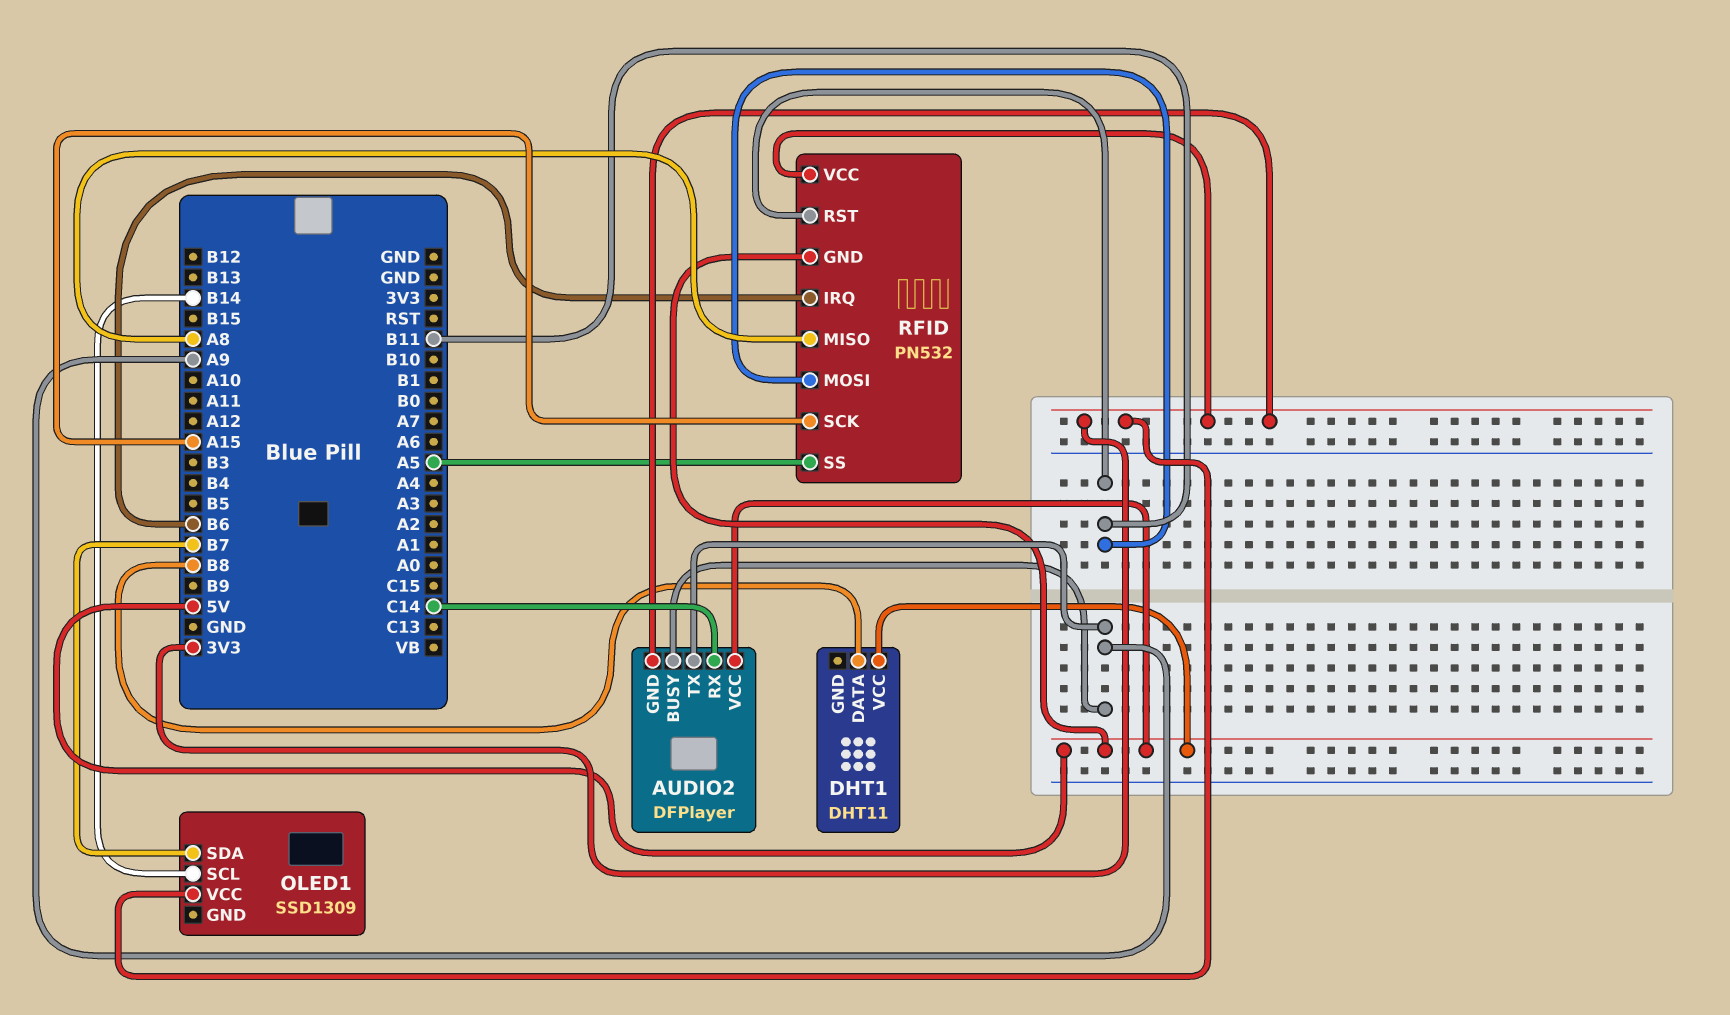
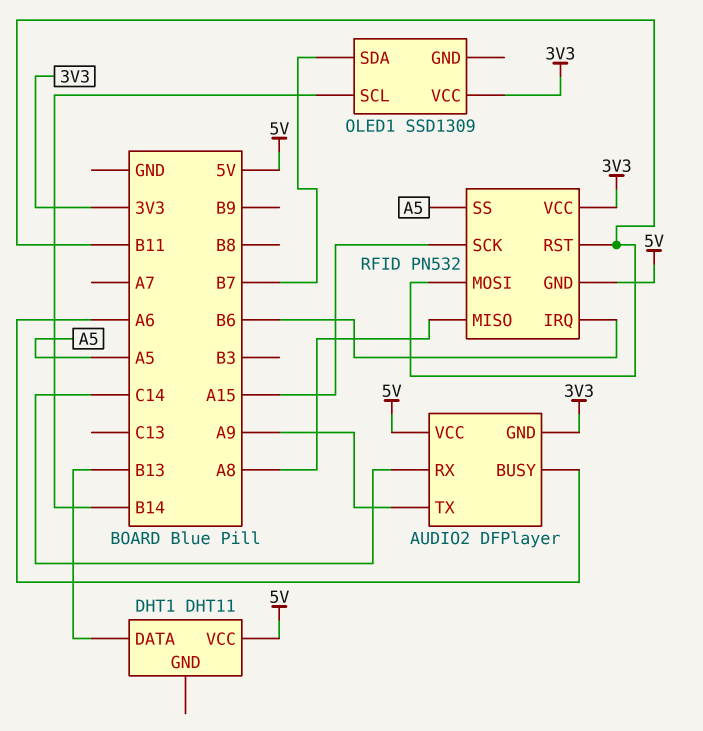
AUDIO2 pin BUSY: A9 -> A6
DHT1 pin DATA: B8 -> B13

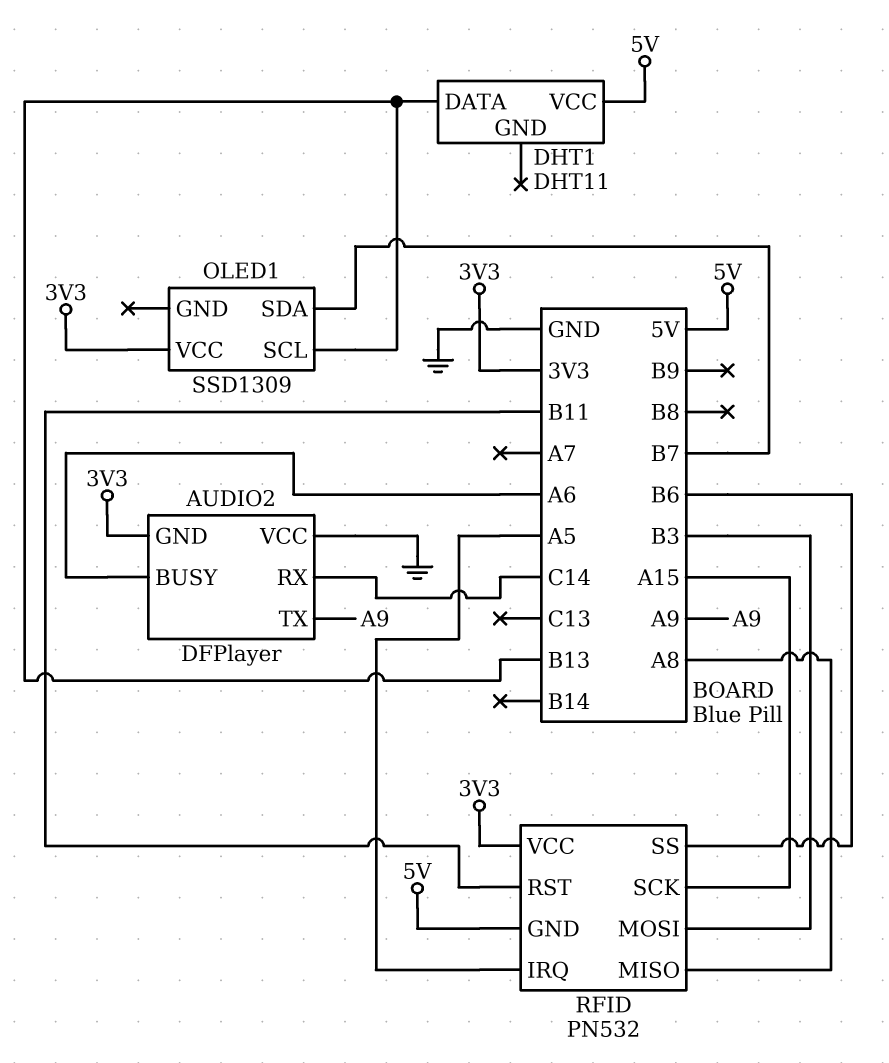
AUDIO2 pin VCC: 5V -> GND
OLED1 pin SCL: B14 -> B13
RFID pin IRQ: B6 -> A5
RFID pin MOSI: B11 -> B3
RFID pin SS: A5 -> B6

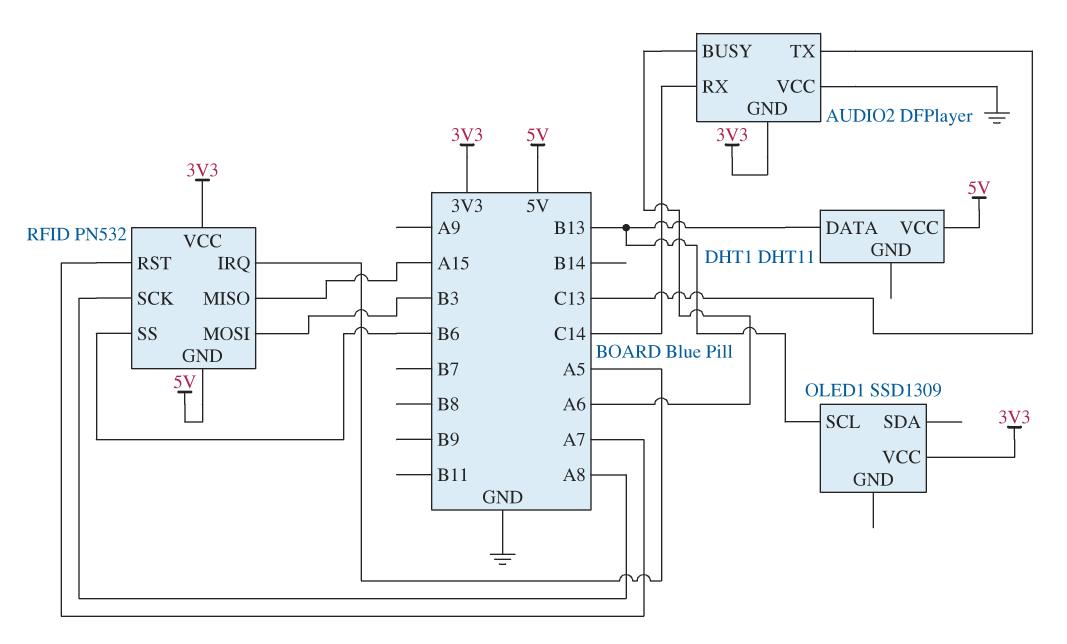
AUDIO2 pin TX: A9 -> C13
OLED1 pin SDA: B7 -> none
RFID pin MISO: A8 -> A15
RFID pin RST: B11 -> A7
RFID pin SCK: A15 -> A8

